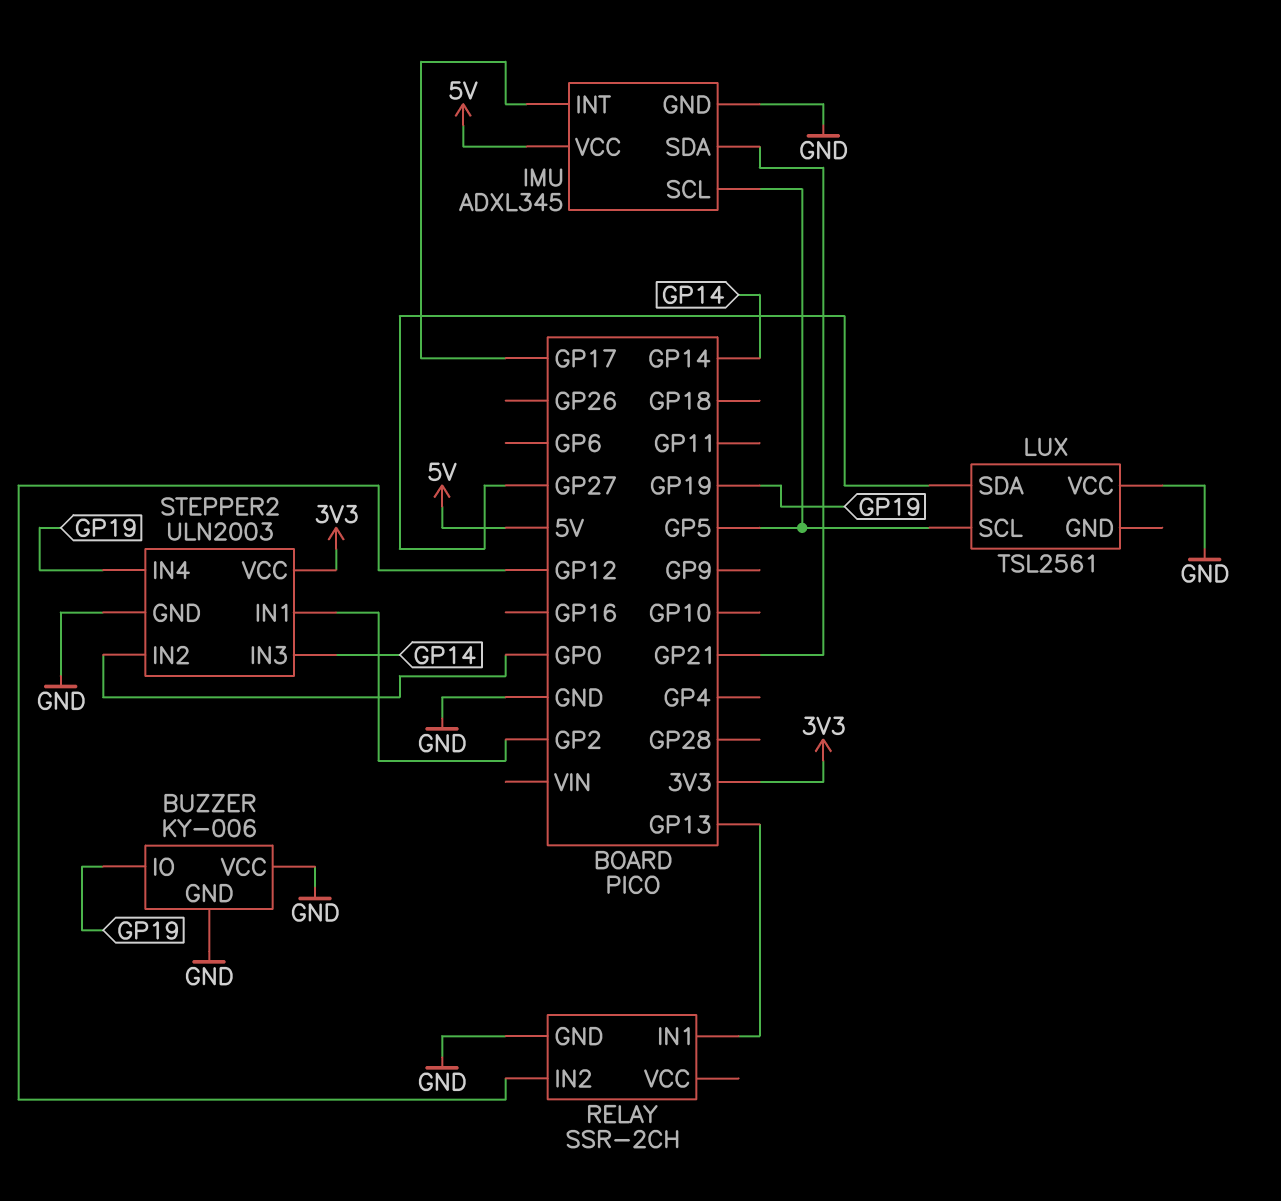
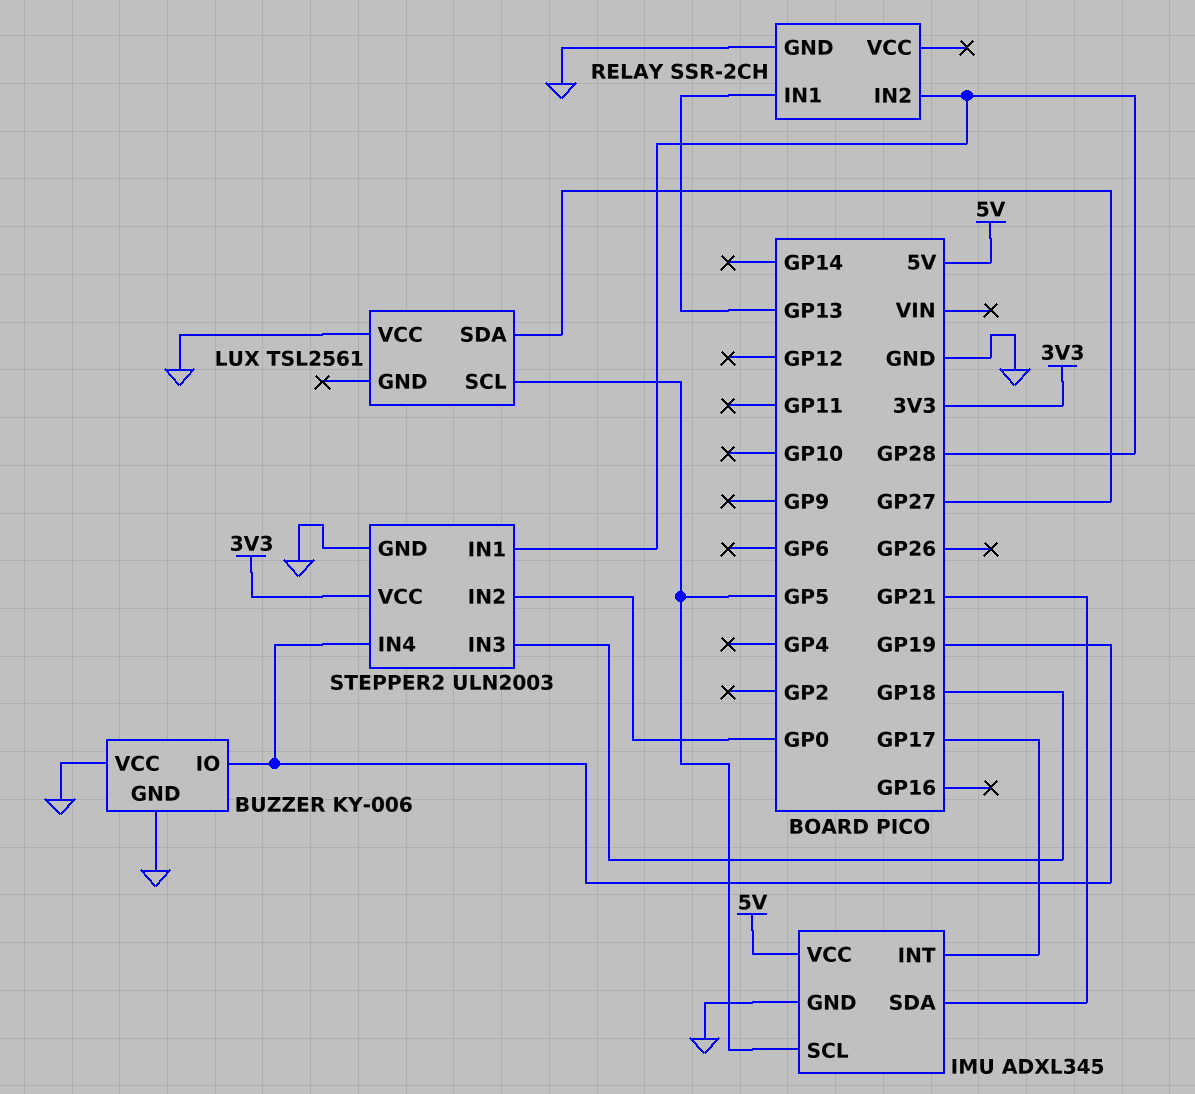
RELAY pin IN2: GP12 -> GP28
STEPPER2 pin IN1: GP2 -> GP28
STEPPER2 pin IN3: GP14 -> GP18

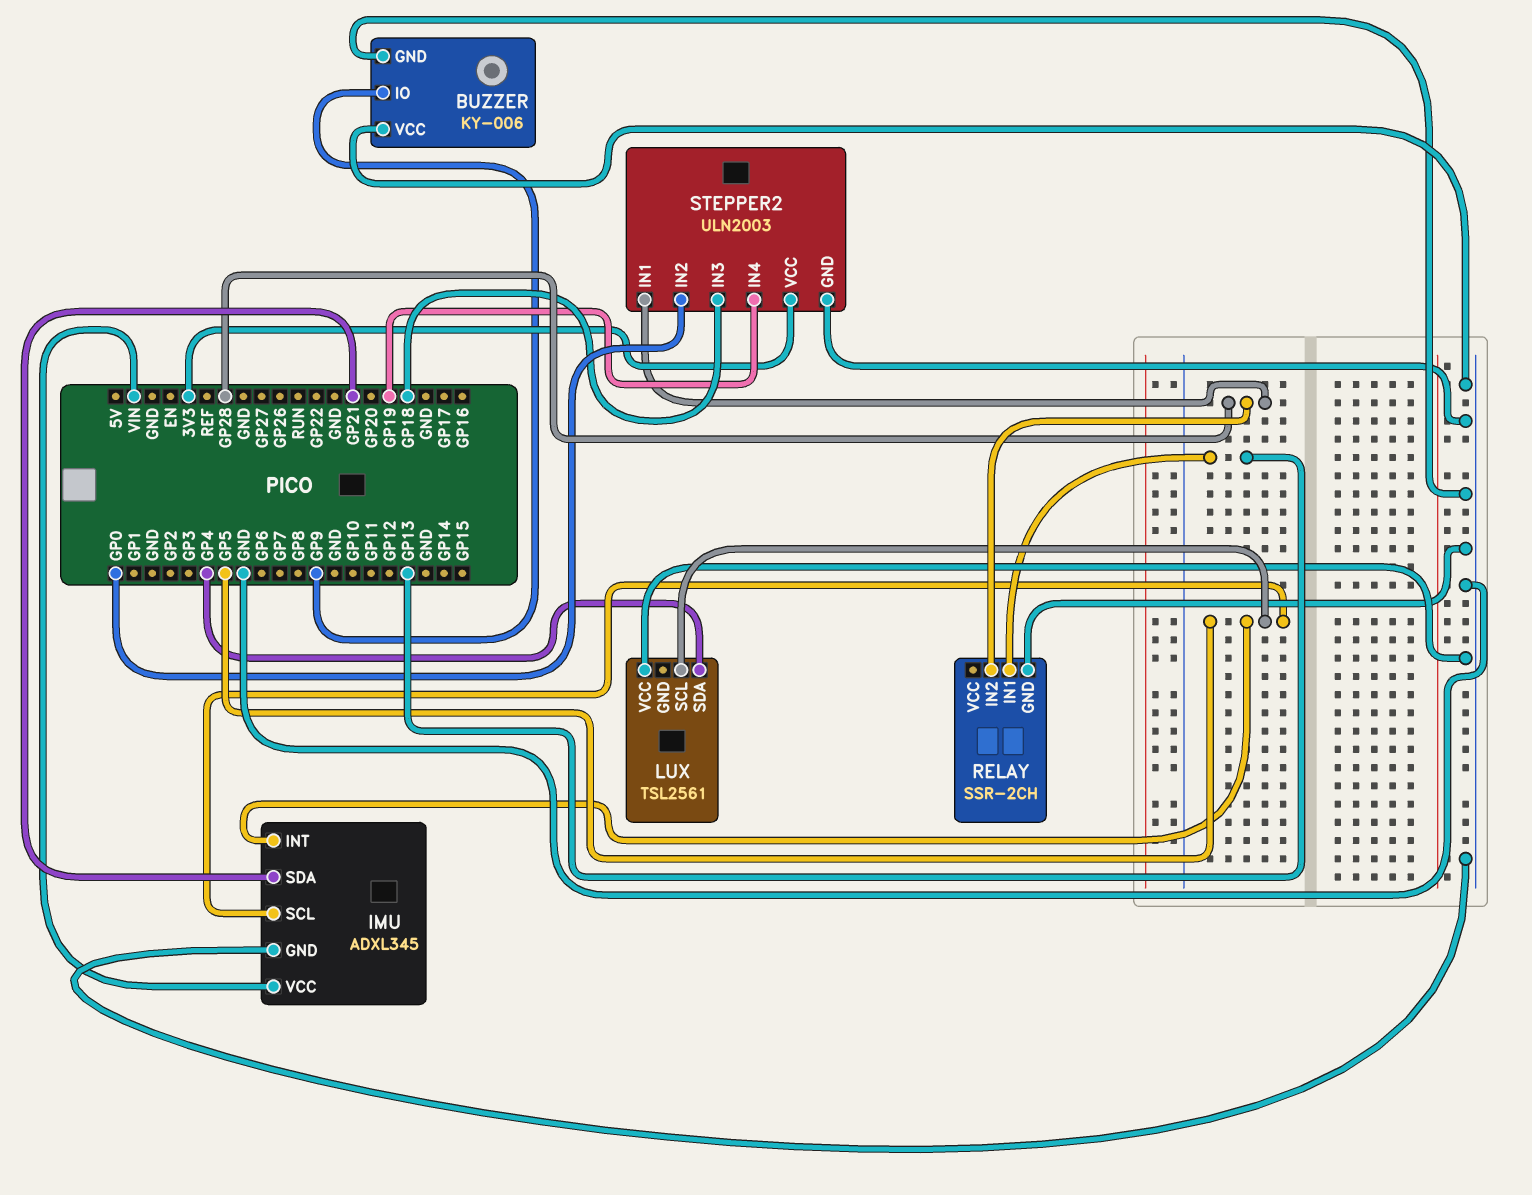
BUZZER pin IO: GP19 -> GP9
IMU pin INT: GP17 -> GP5
IMU pin VCC: 5V -> VIN
LUX pin SDA: GP27 -> GP4

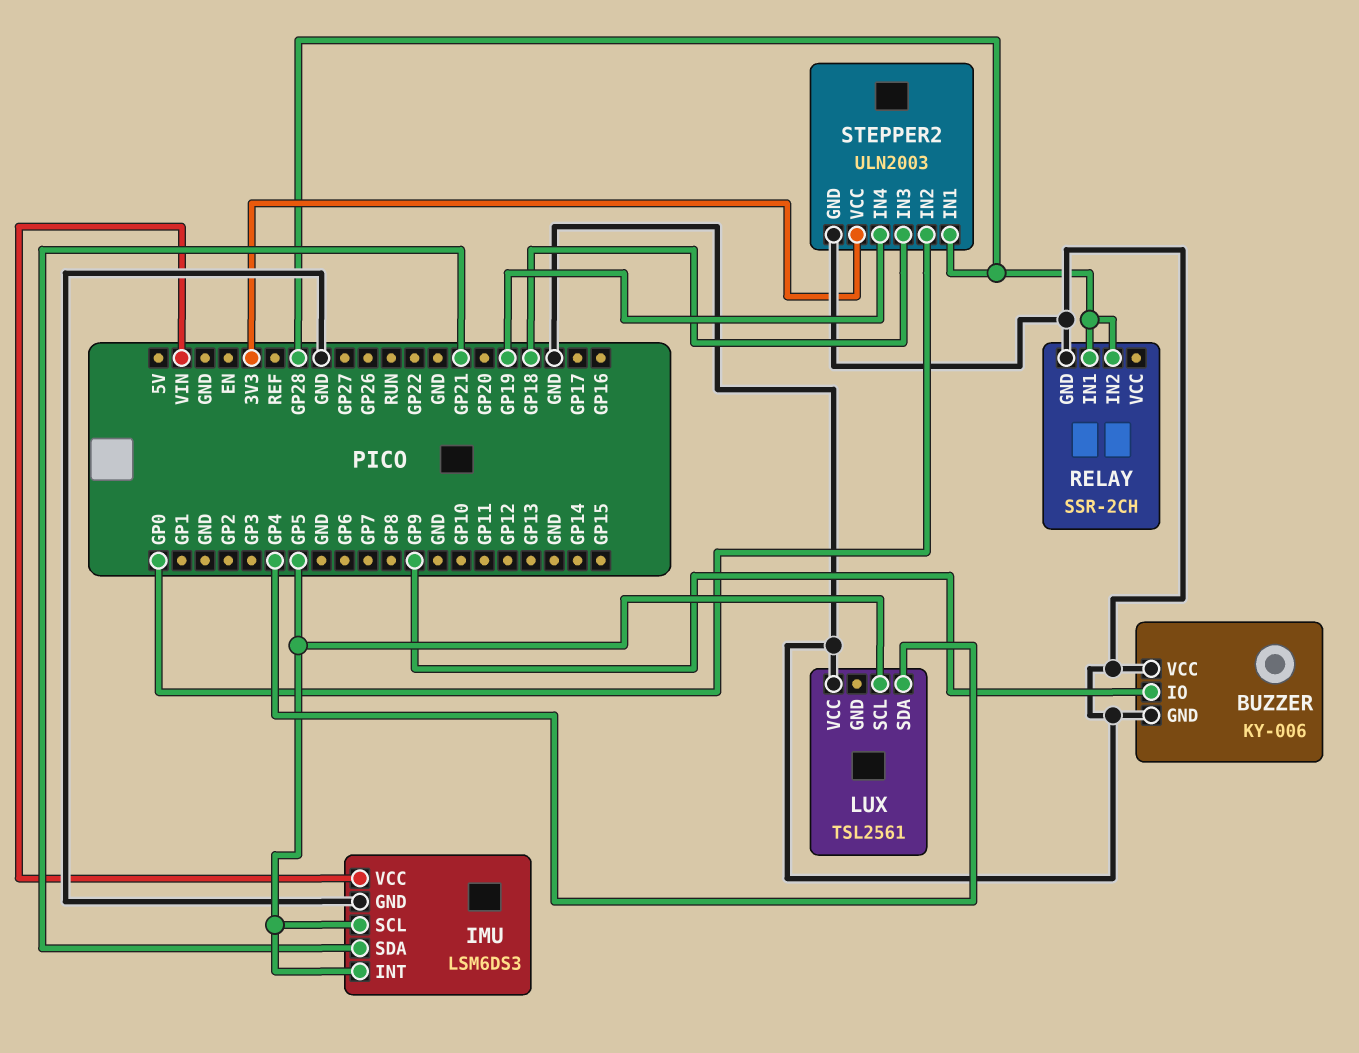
IMU: ADXL345 -> LSM6DS3
RELAY pin IN1: GP13 -> GP28

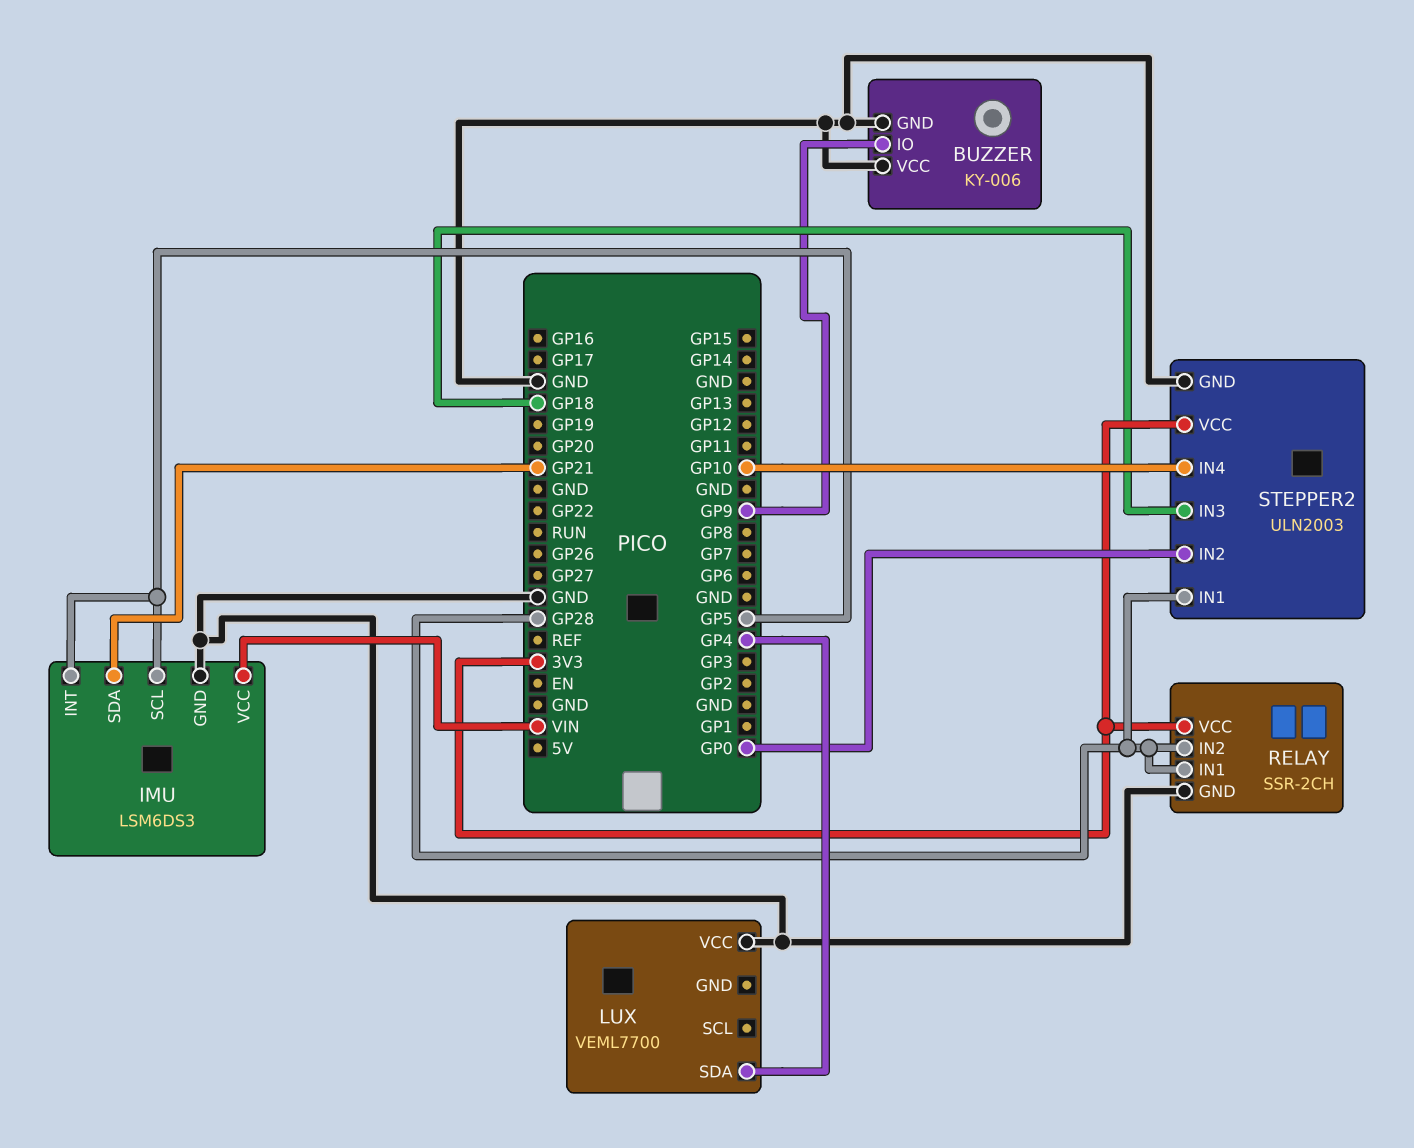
LUX: TSL2561 -> VEML7700
LUX pin SCL: GP5 -> none
RELAY pin VCC: none -> 3V3
STEPPER2 pin IN4: GP19 -> GP10

